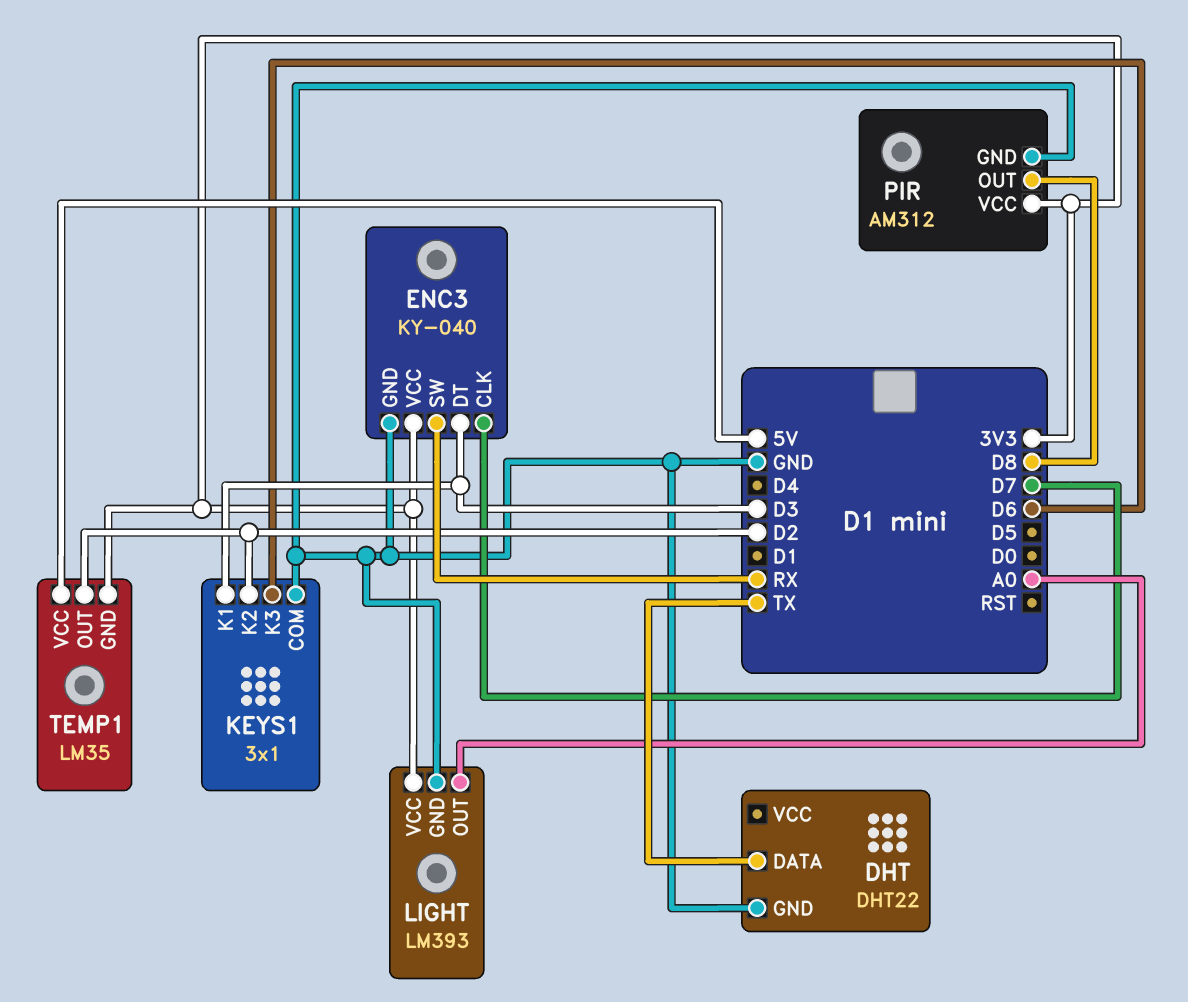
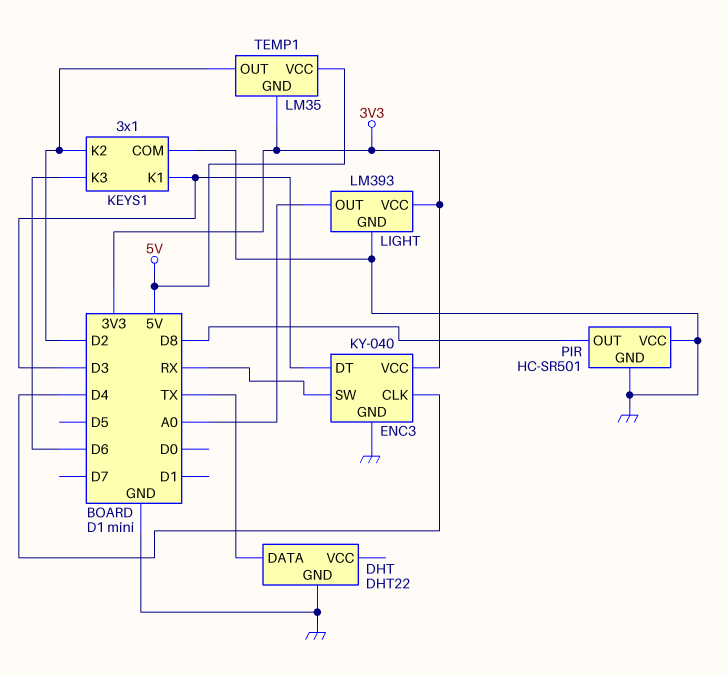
ENC3 pin CLK: D7 -> D4
PIR: AM312 -> HC-SR501
PIR pin VCC: 3V3 -> GND

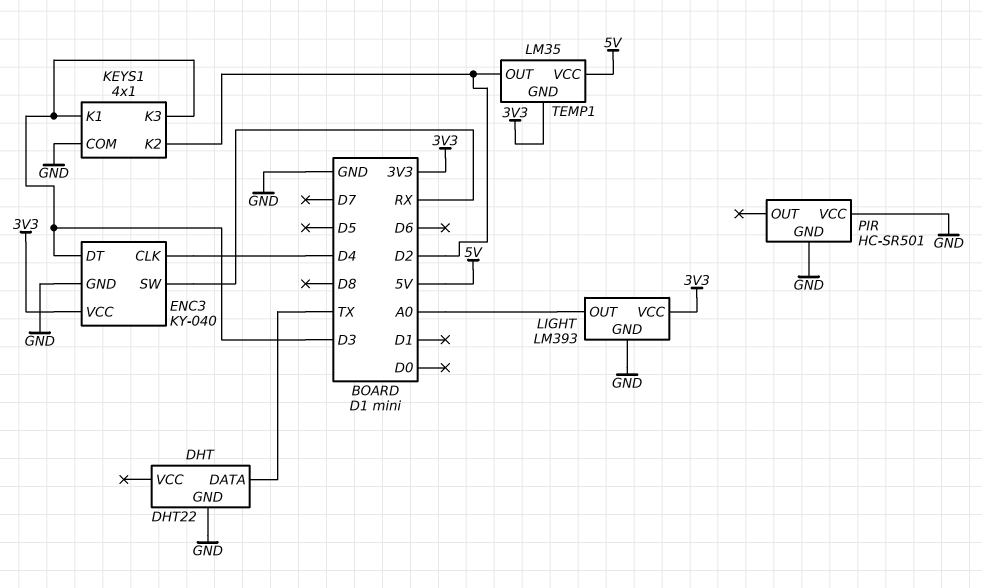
KEYS1: 3x1 -> 4x1
KEYS1 pin K3: D6 -> D3
PIR pin OUT: D8 -> none

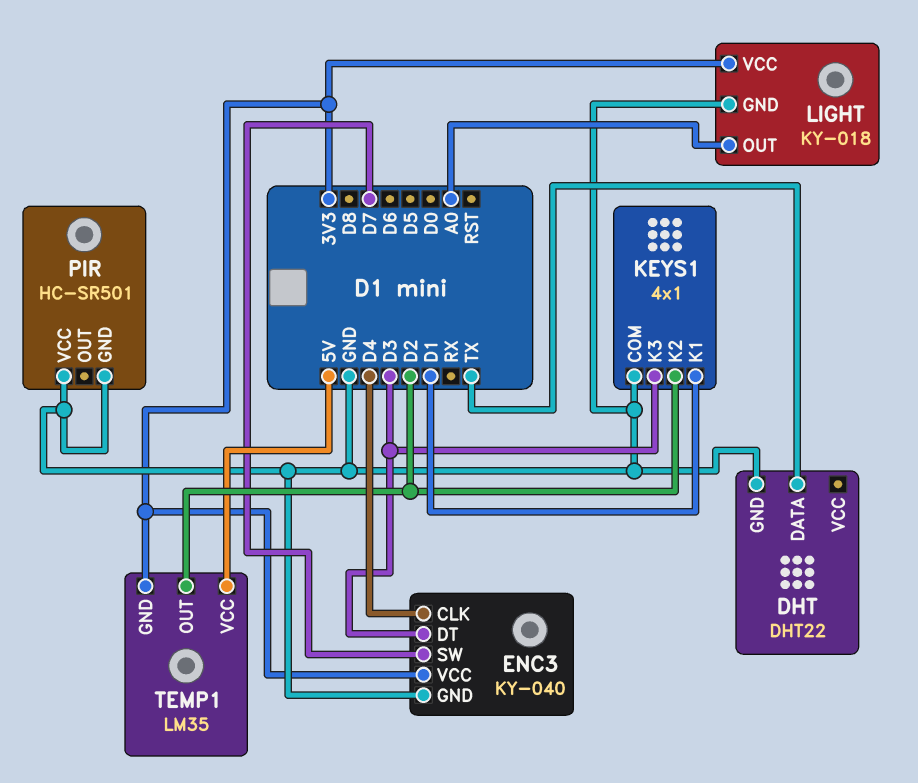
ENC3 pin SW: RX -> D7
KEYS1 pin K1: D3 -> D1
LIGHT: LM393 -> KY-018

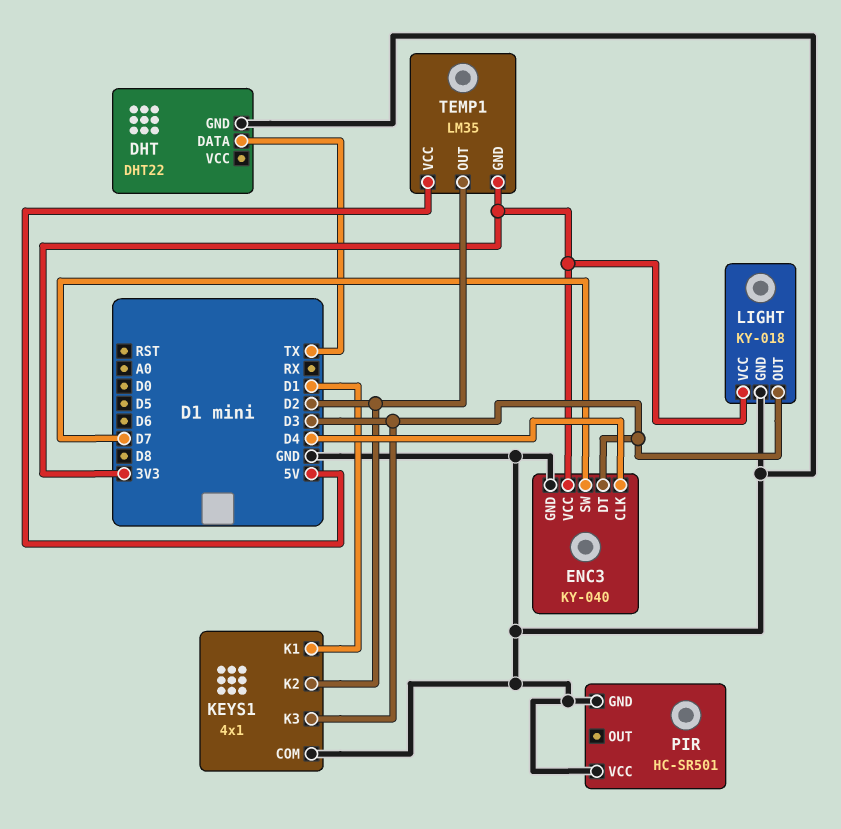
LIGHT pin OUT: A0 -> D3

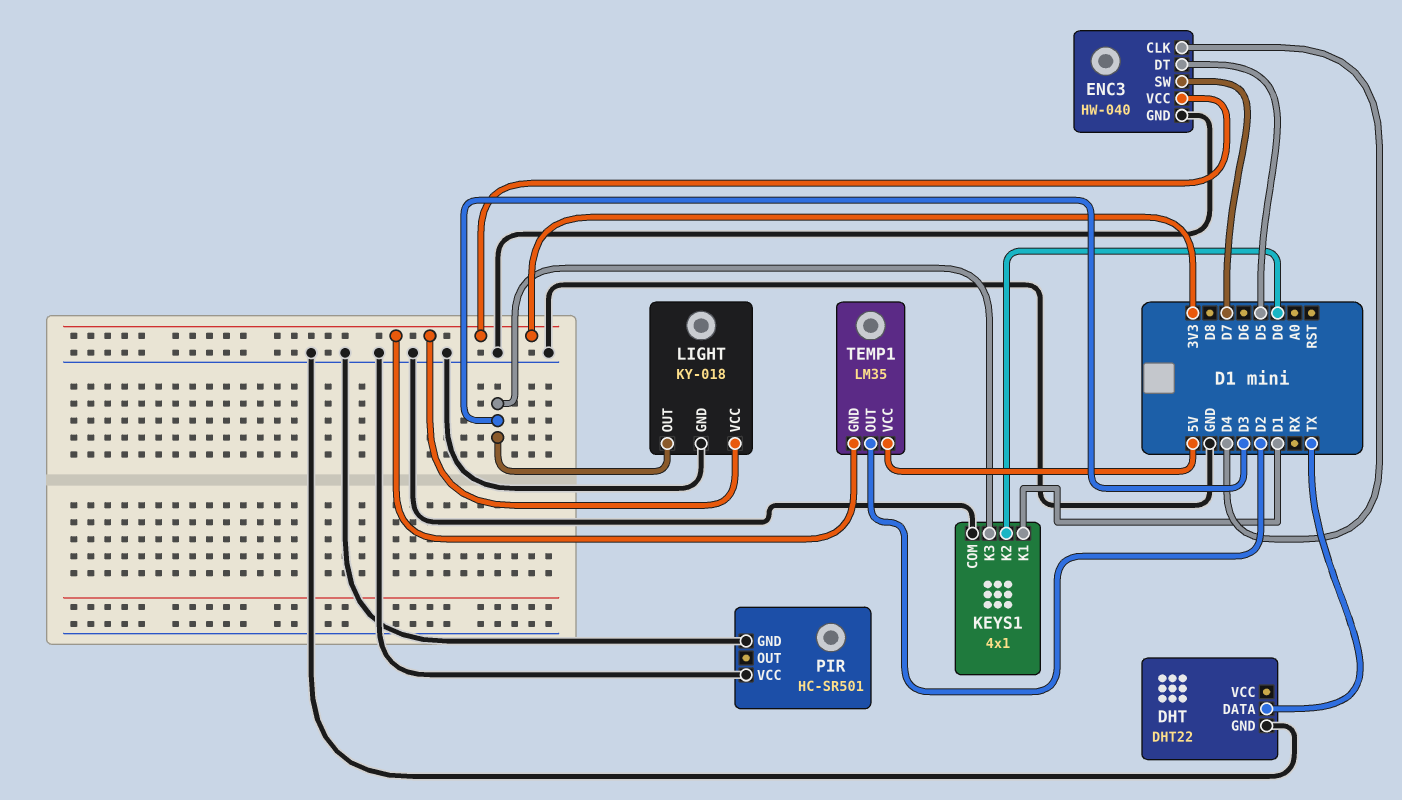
ENC3: KY-040 -> HW-040
ENC3 pin DT: D3 -> D5
KEYS1 pin K2: D2 -> D0

